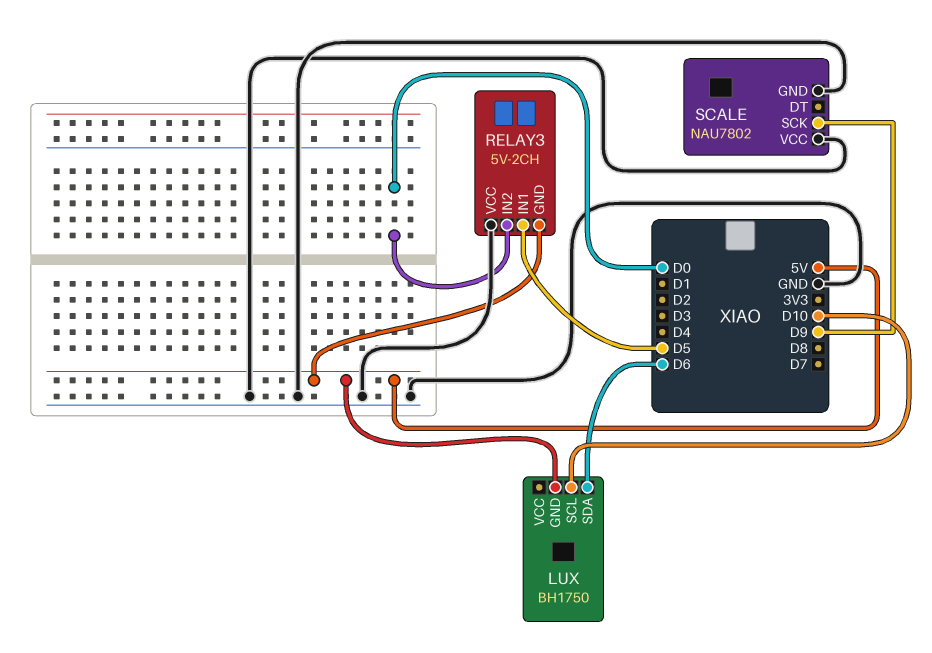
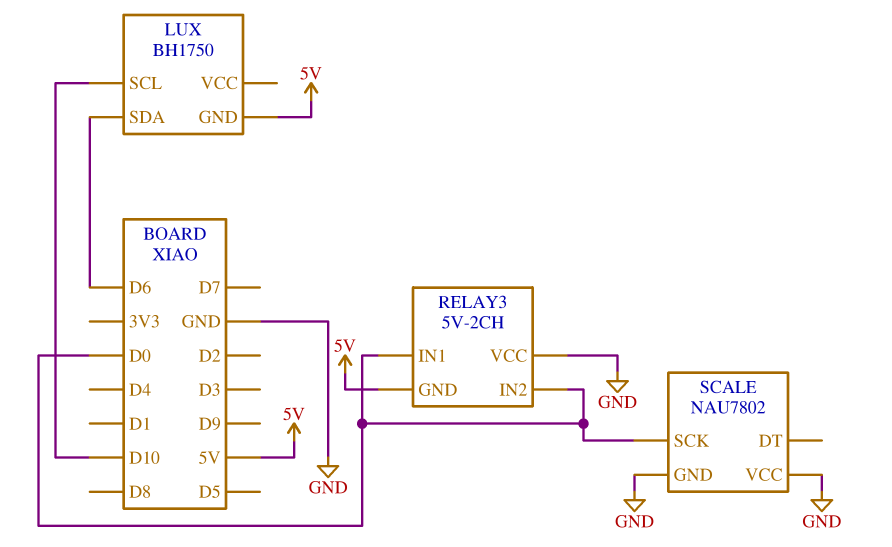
RELAY3 pin IN1: D5 -> D0
SCALE pin SCK: D9 -> D0

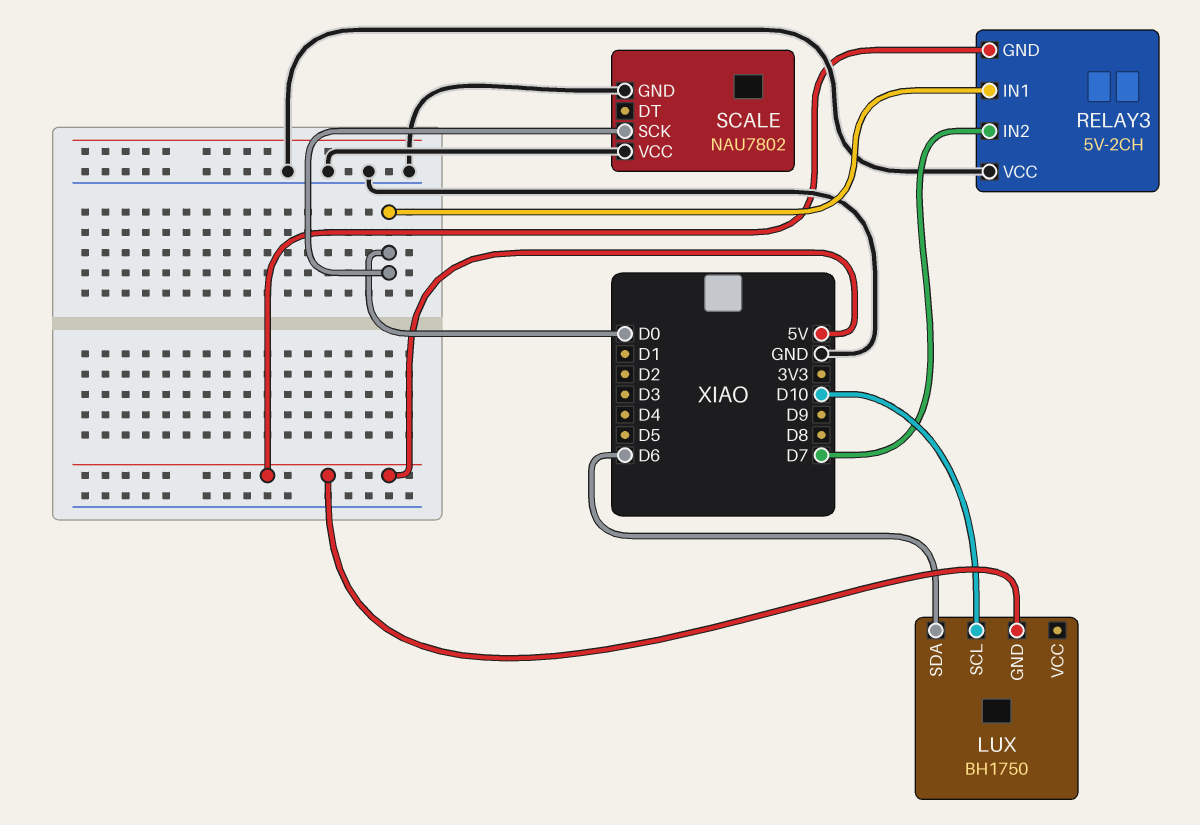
RELAY3 pin IN2: D0 -> D7

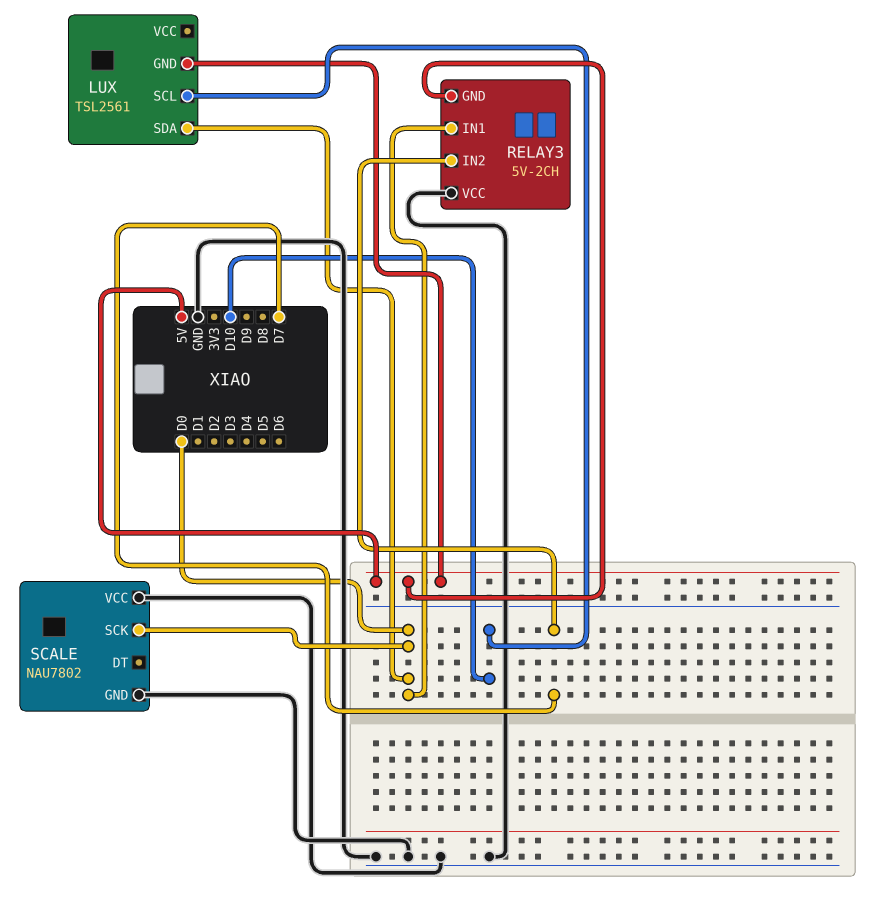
LUX: BH1750 -> TSL2561
LUX pin SDA: D6 -> D0

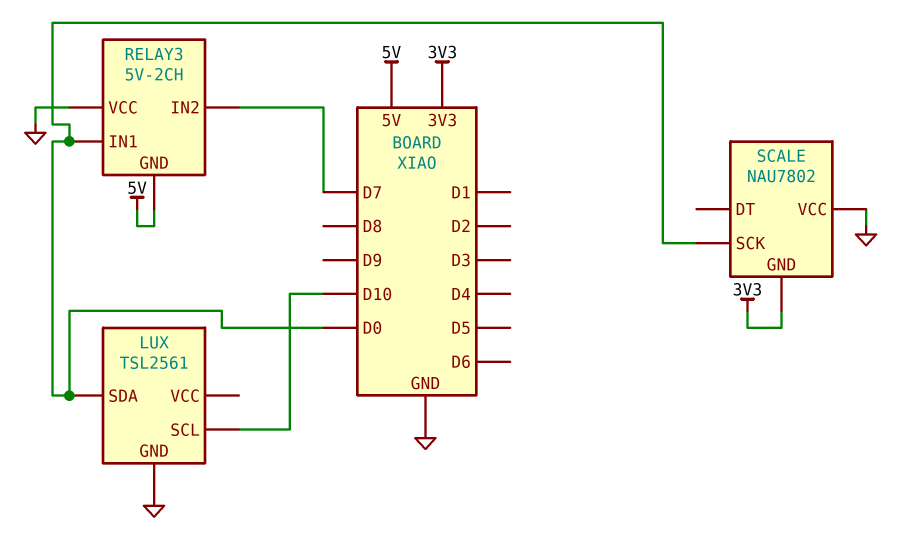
LUX pin GND: 5V -> GND
SCALE pin GND: GND -> 3V3

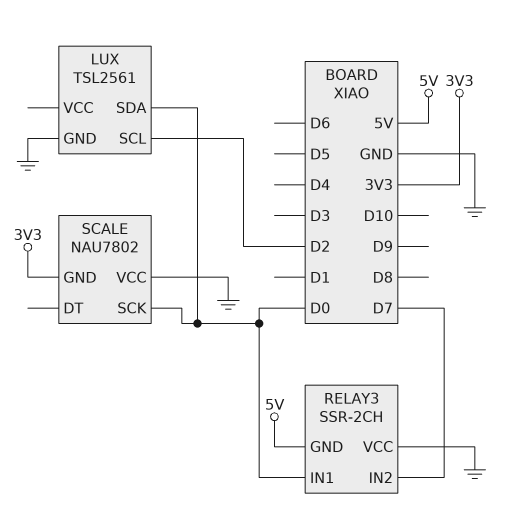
LUX pin SCL: D10 -> D2
RELAY3: 5V-2CH -> SSR-2CH

